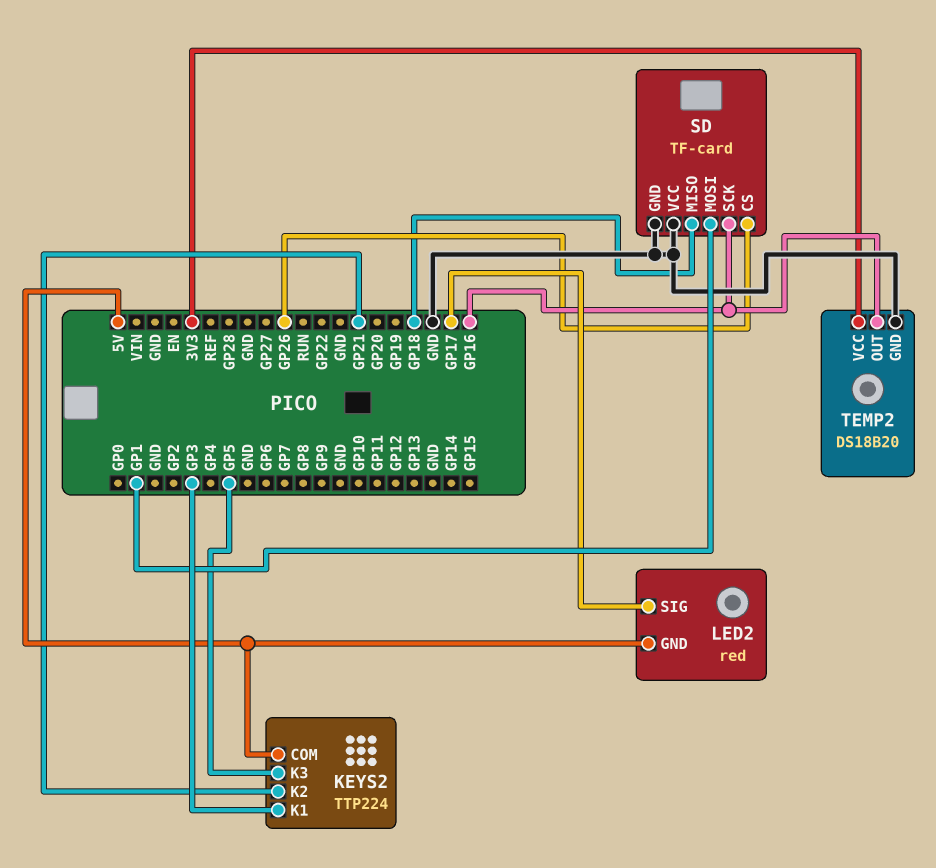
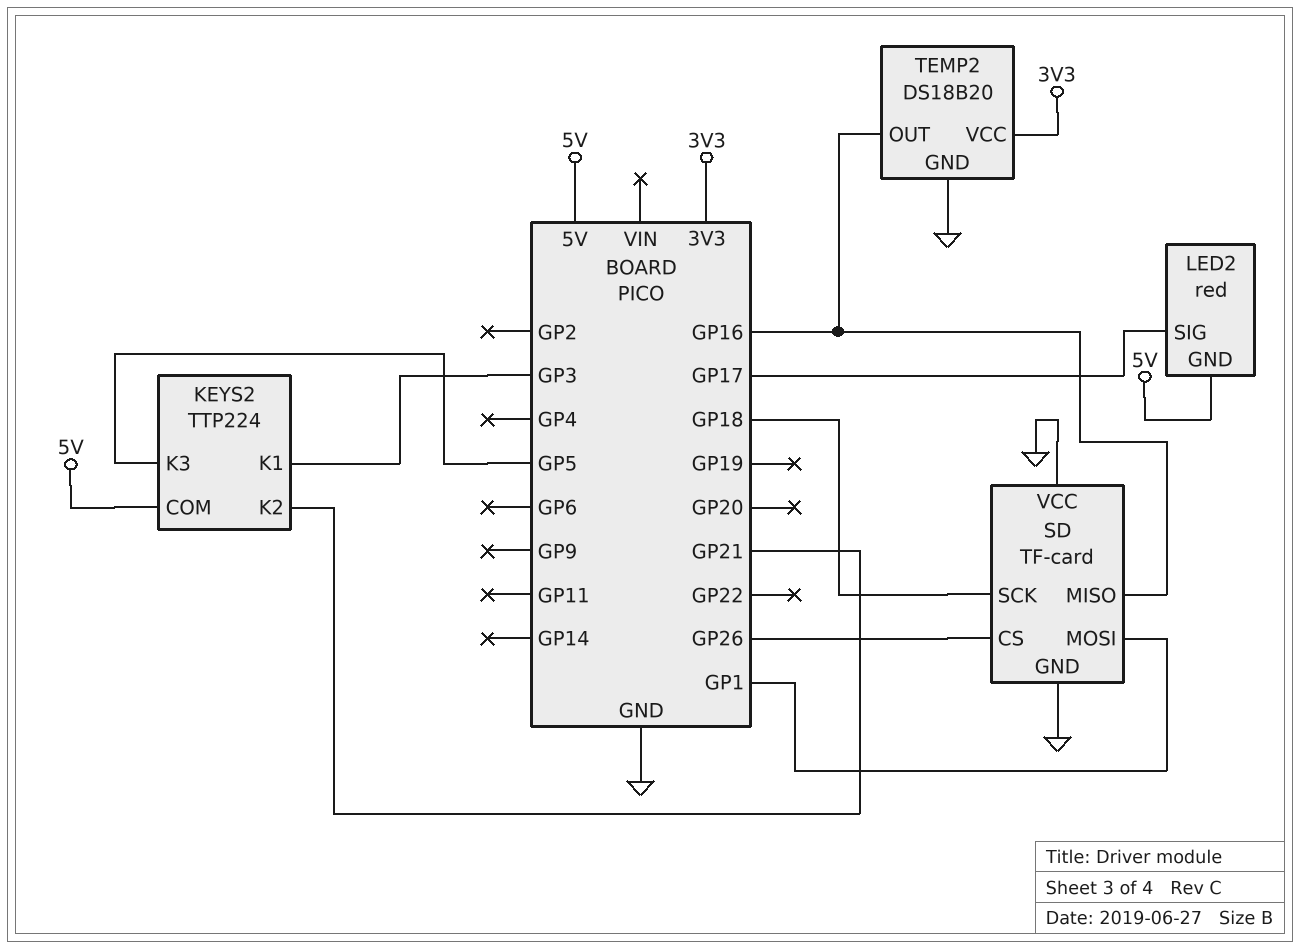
SD pin MISO: GP18 -> GP16
SD pin SCK: GP16 -> GP18

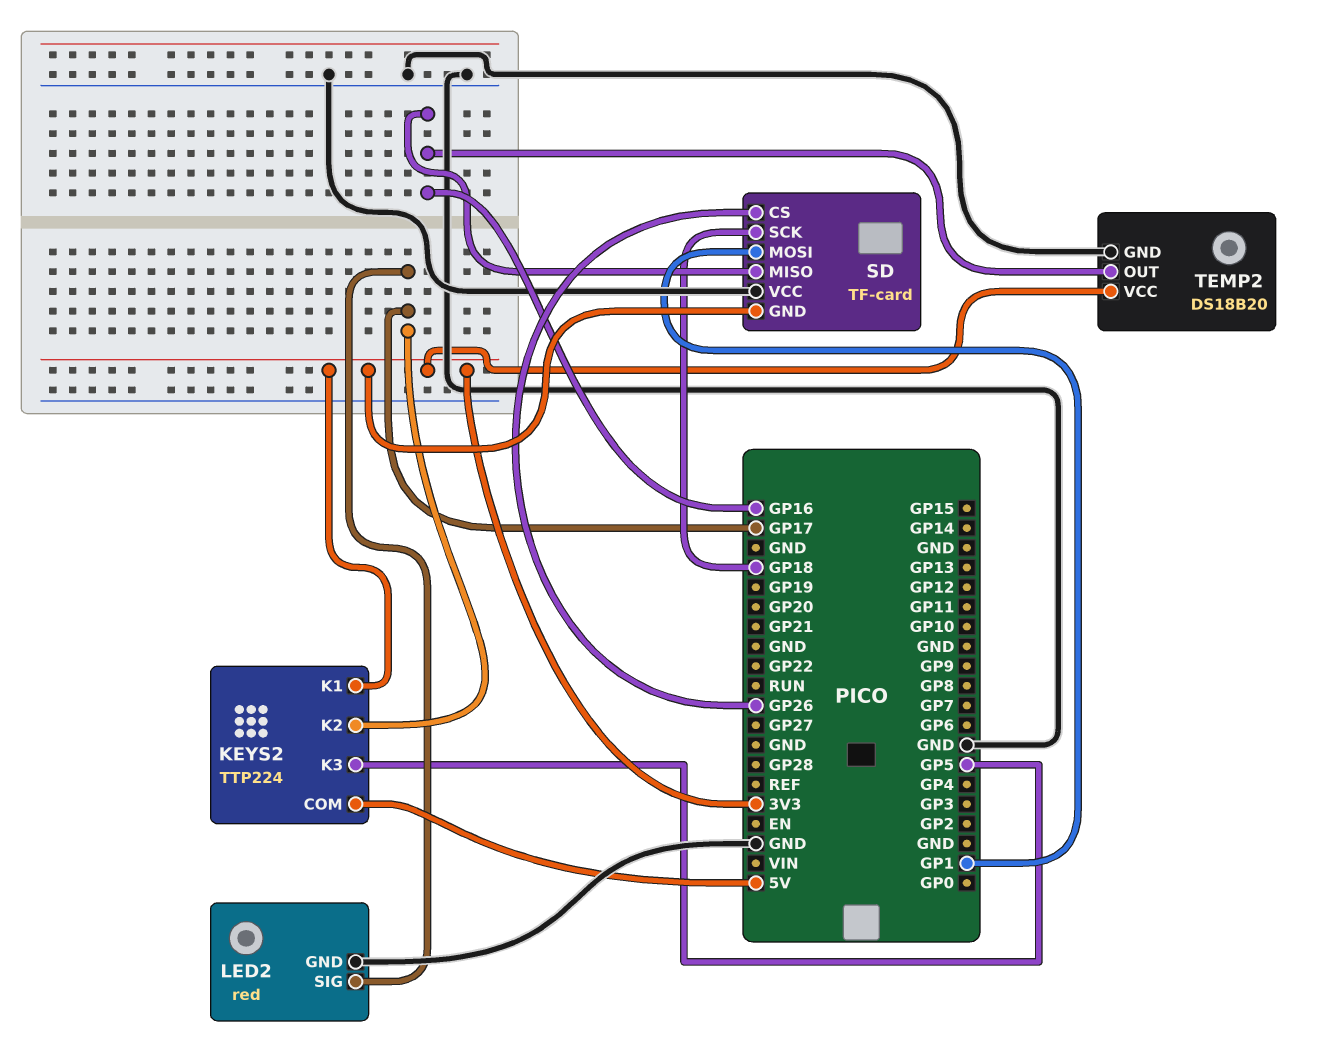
KEYS2 pin K1: GP3 -> 3V3
KEYS2 pin K2: GP21 -> GP17
LED2 pin GND: 5V -> GND
SD pin GND: GND -> 3V3

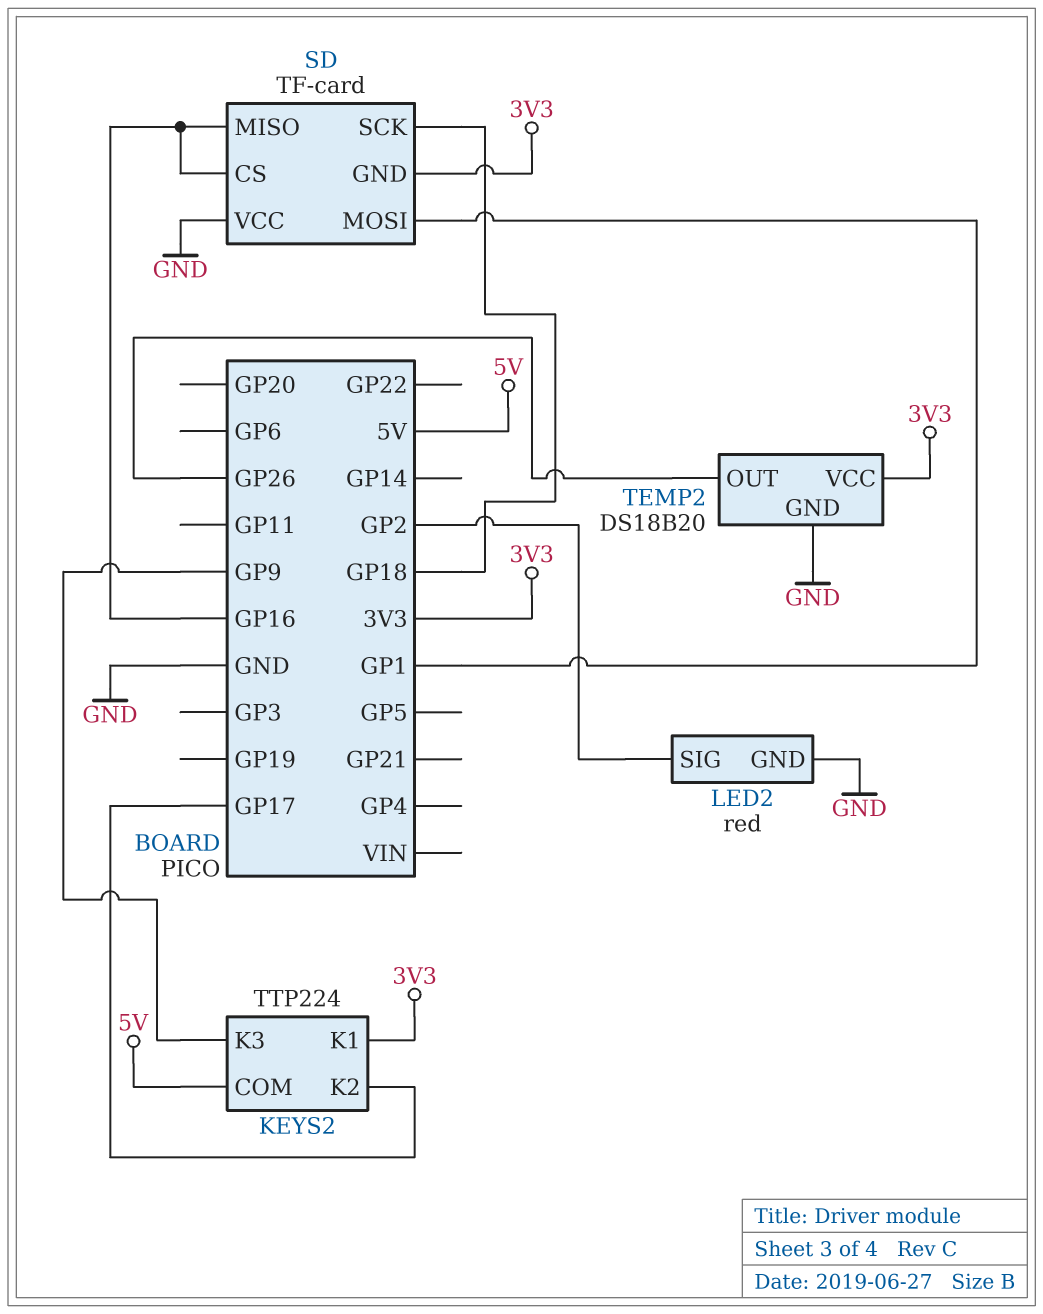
KEYS2 pin K3: GP5 -> GP9
LED2 pin SIG: GP17 -> GP2
SD pin CS: GP26 -> GP16
TEMP2 pin OUT: GP16 -> GP26

